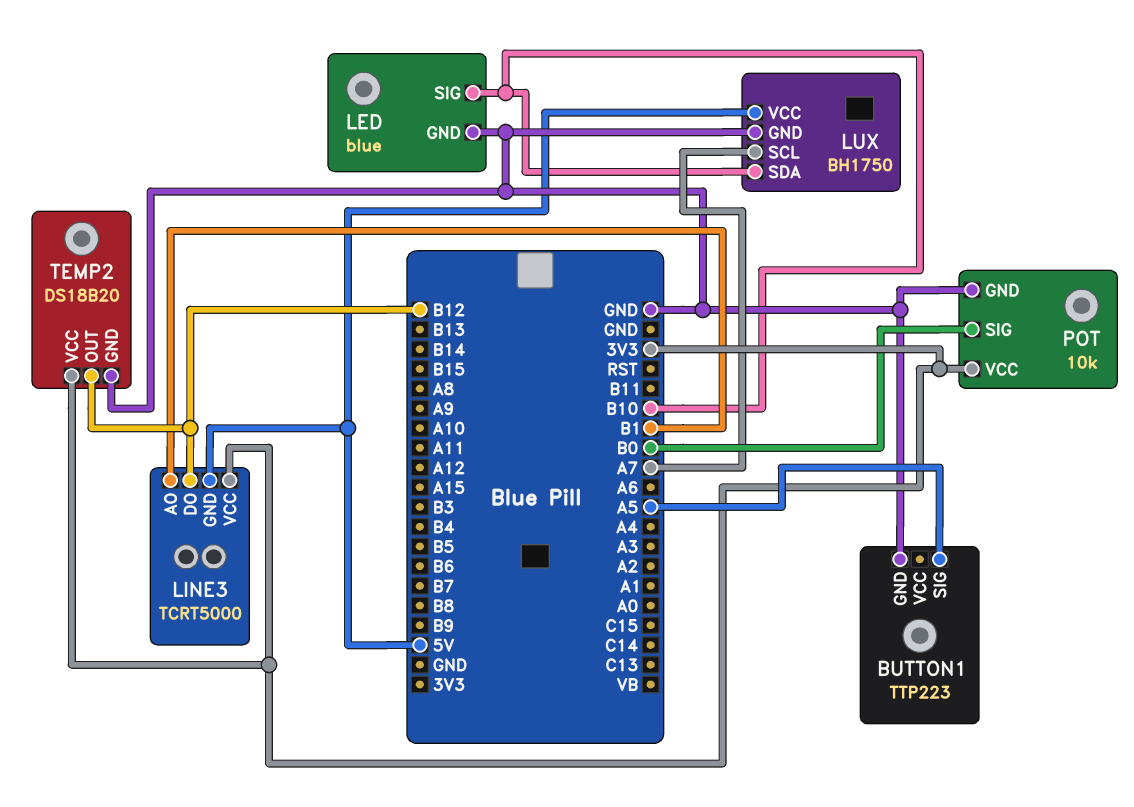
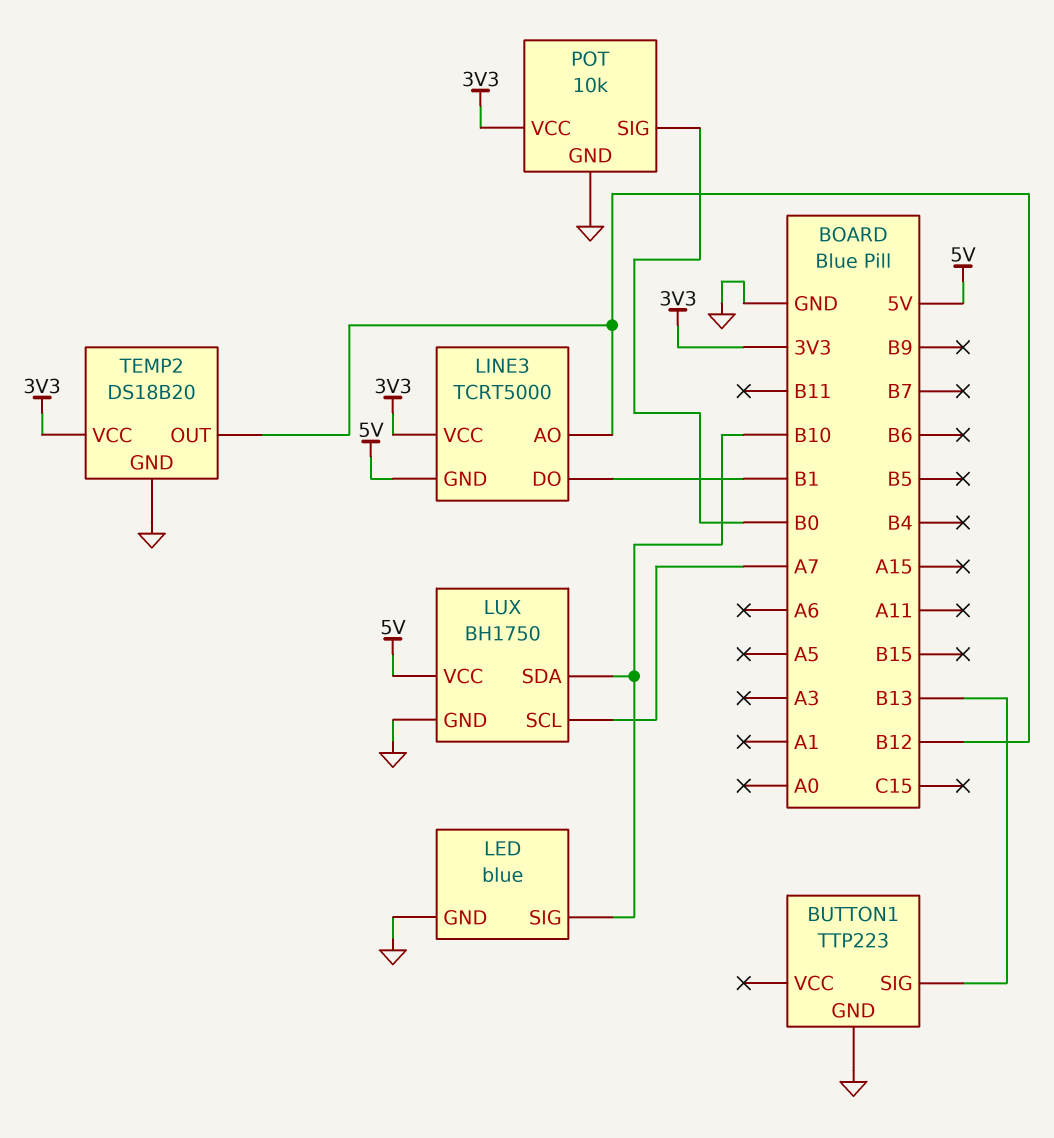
BUTTON1 pin SIG: A5 -> B13
LINE3 pin AO: B1 -> B12
LINE3 pin DO: B12 -> B1

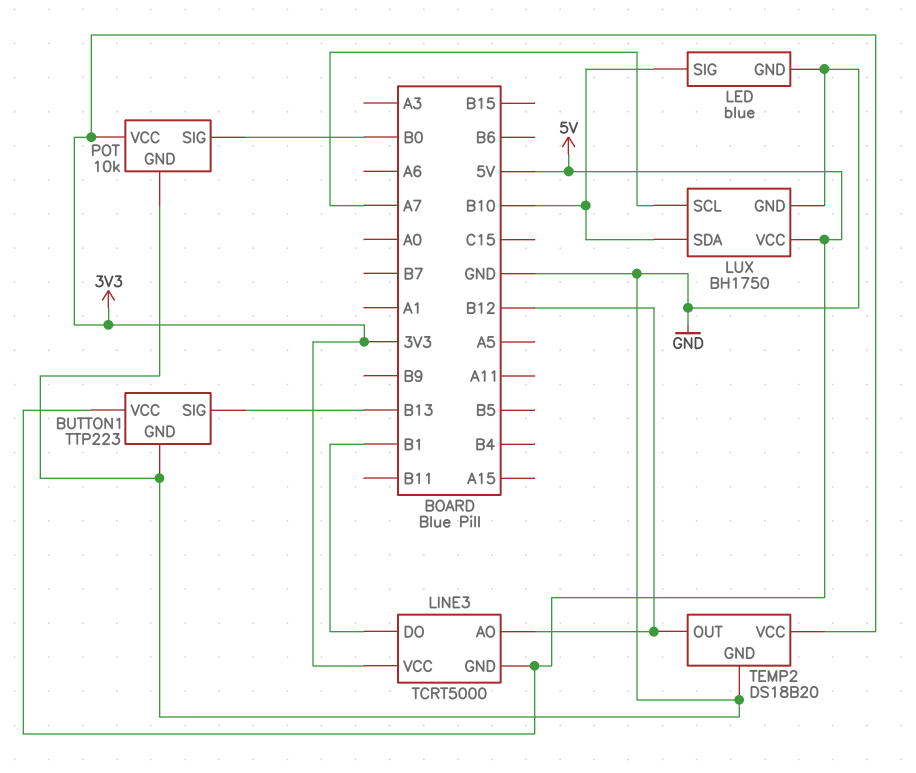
BUTTON1 pin VCC: none -> 5V

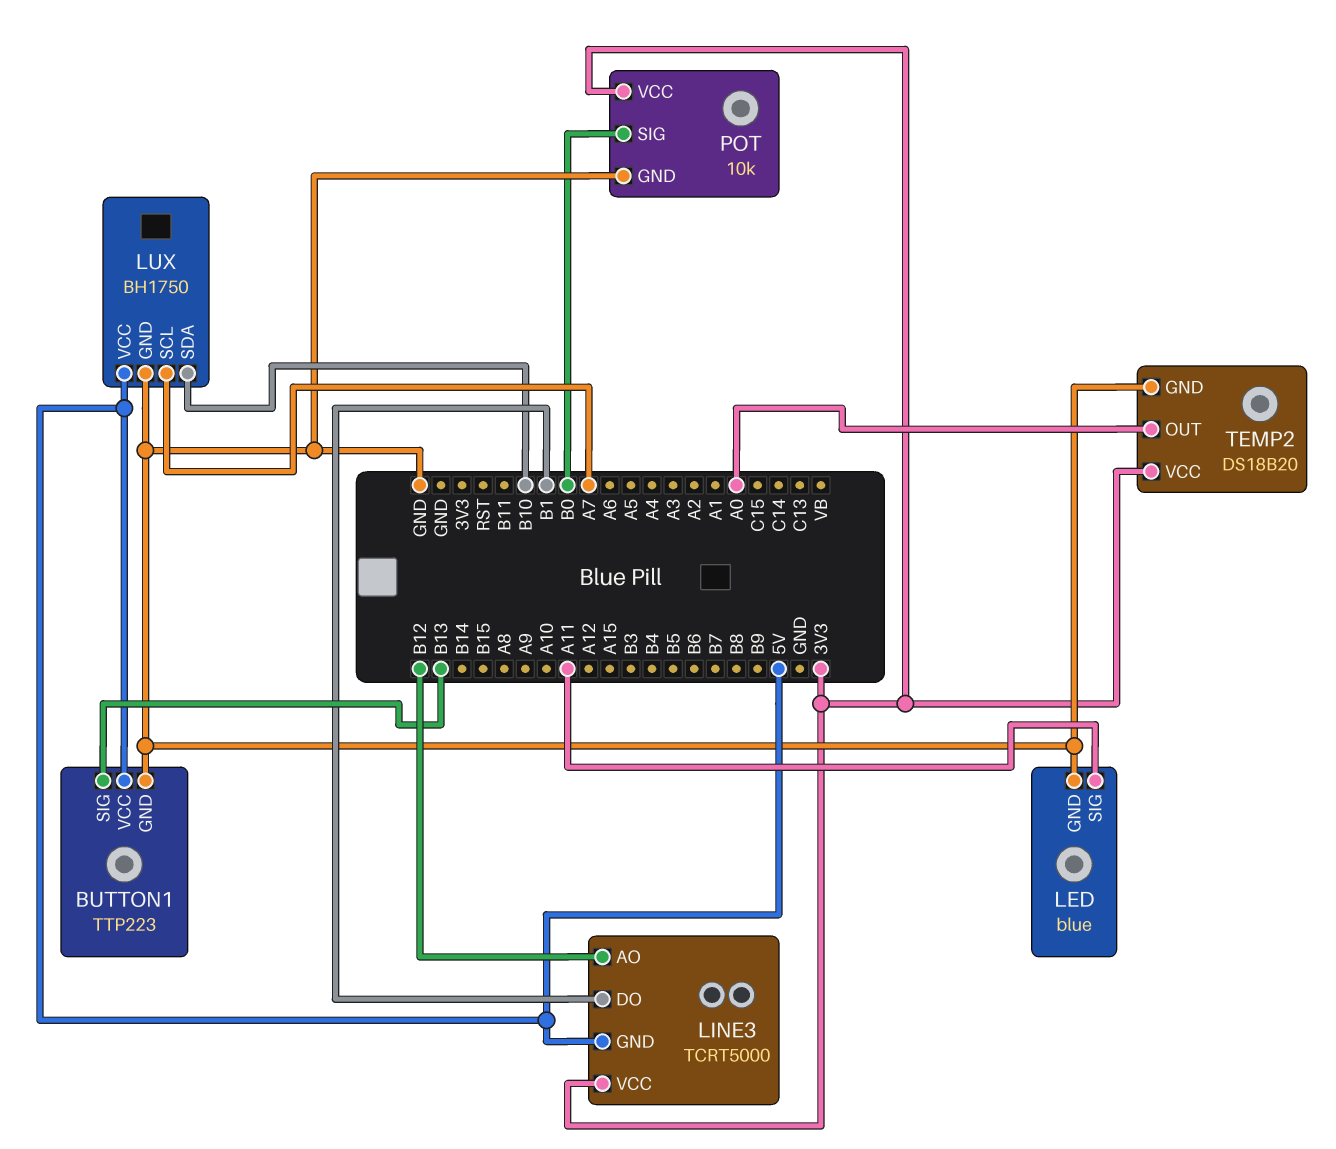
LED pin SIG: B10 -> A11
TEMP2 pin OUT: B12 -> A0

